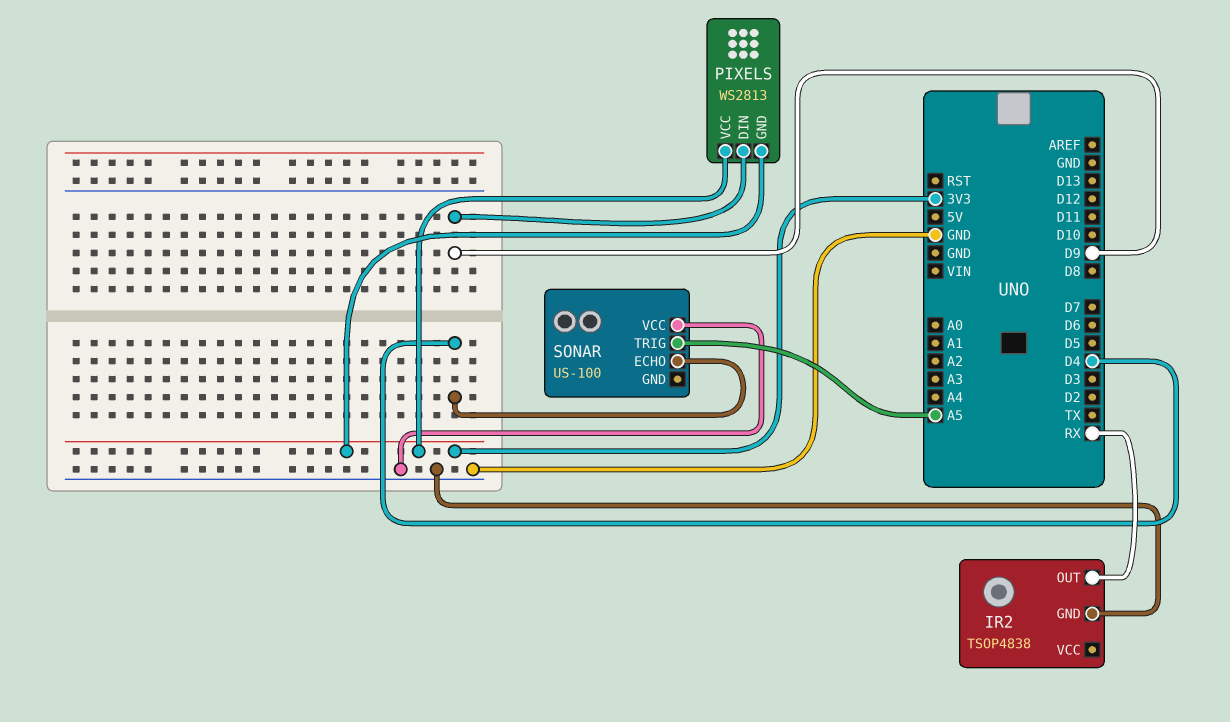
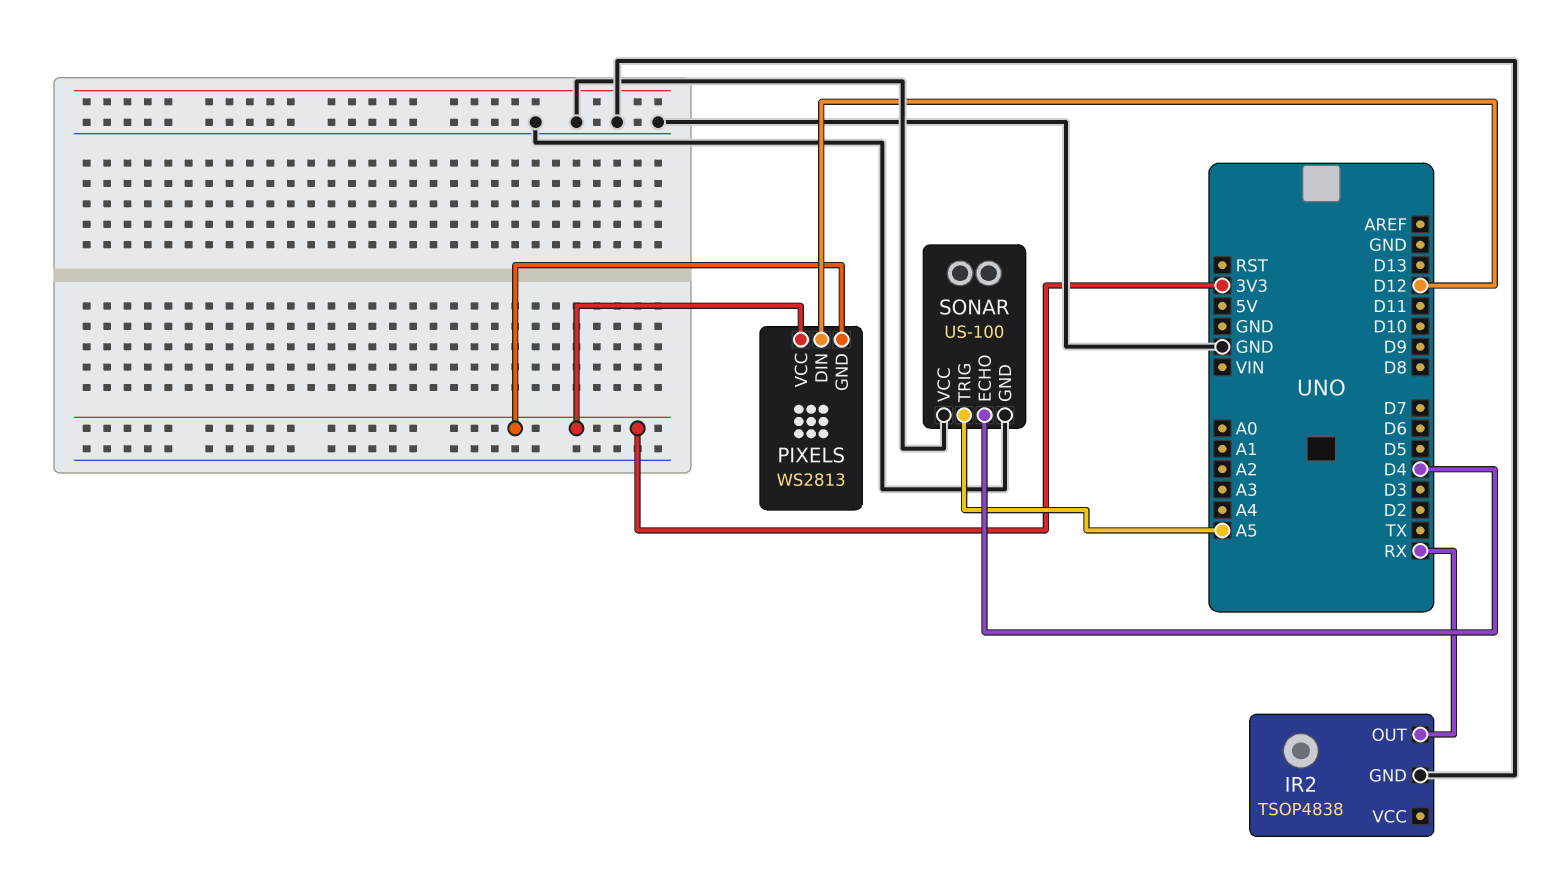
PIXELS pin DIN: D9 -> D12
SONAR pin GND: none -> GND

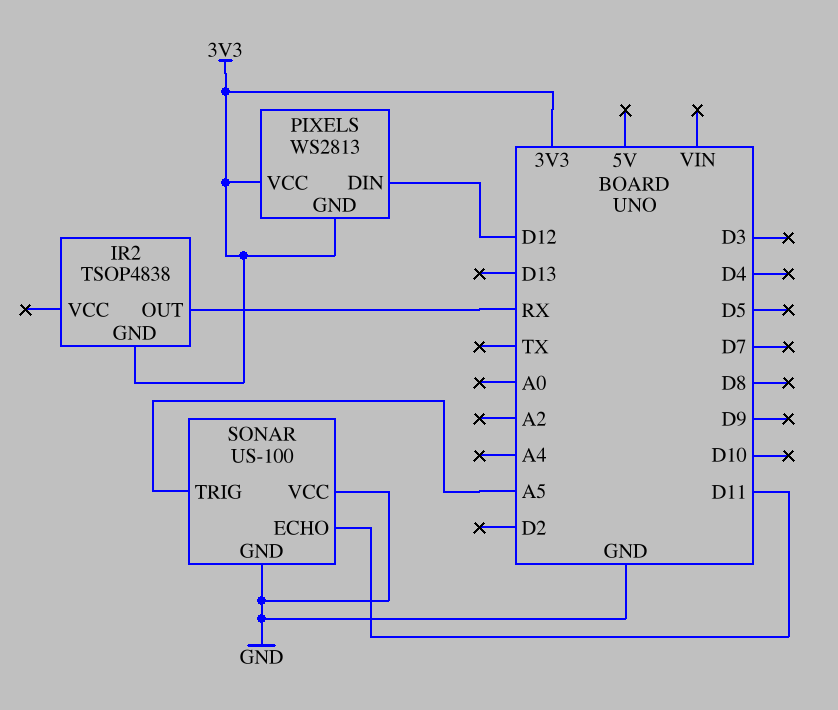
IR2 pin GND: GND -> 3V3
SONAR pin ECHO: D4 -> D11

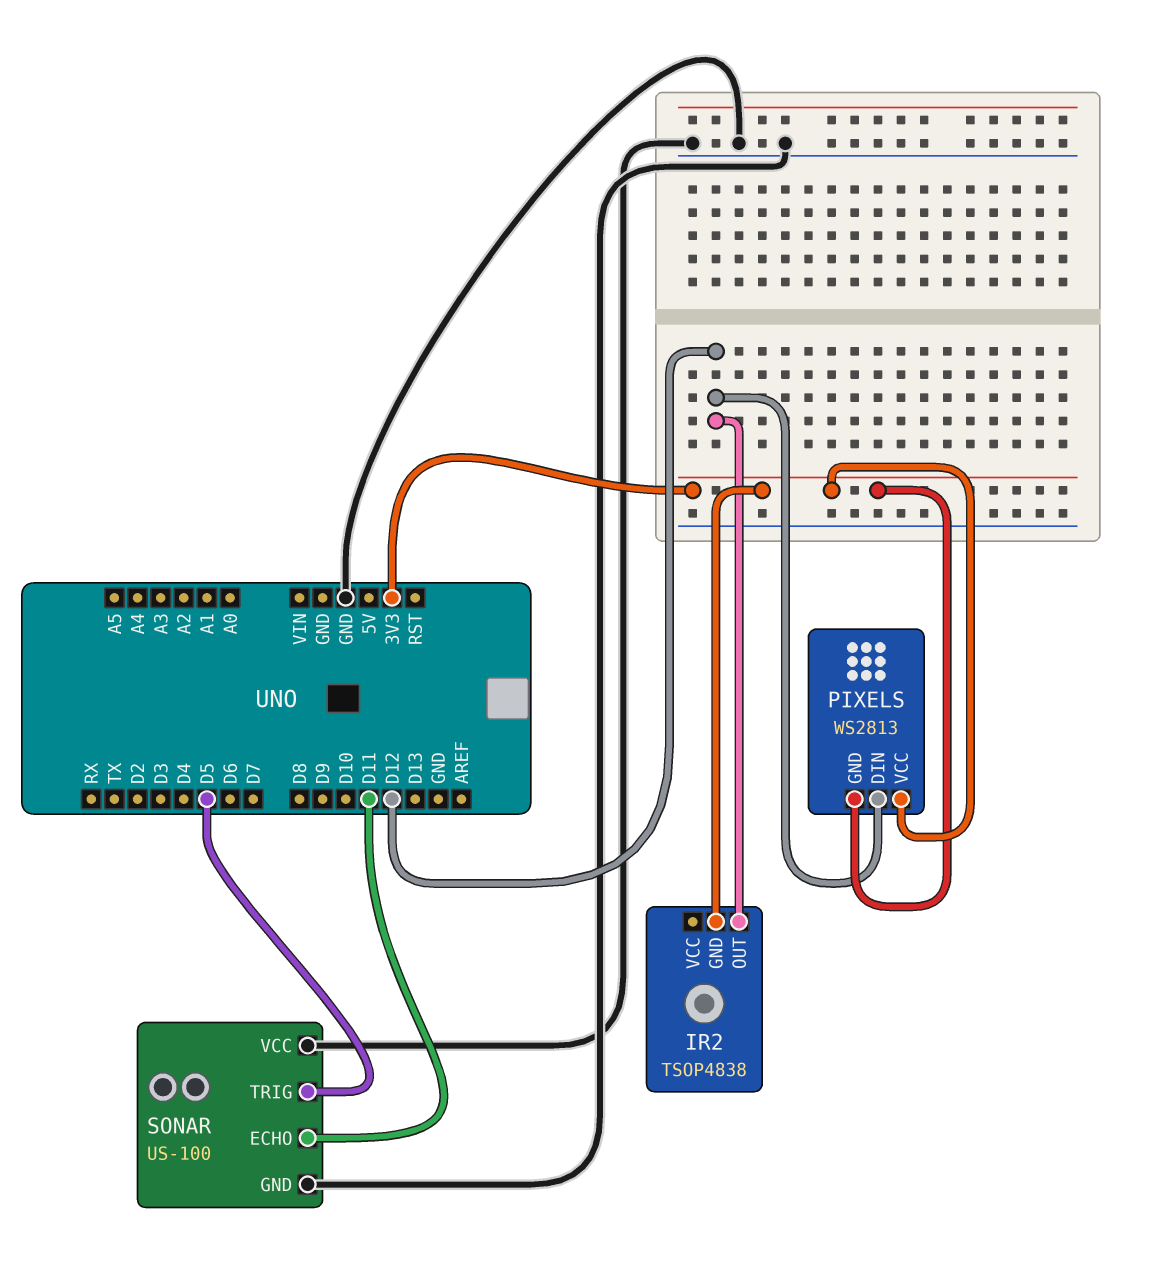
IR2 pin OUT: RX -> D12
SONAR pin TRIG: A5 -> D5

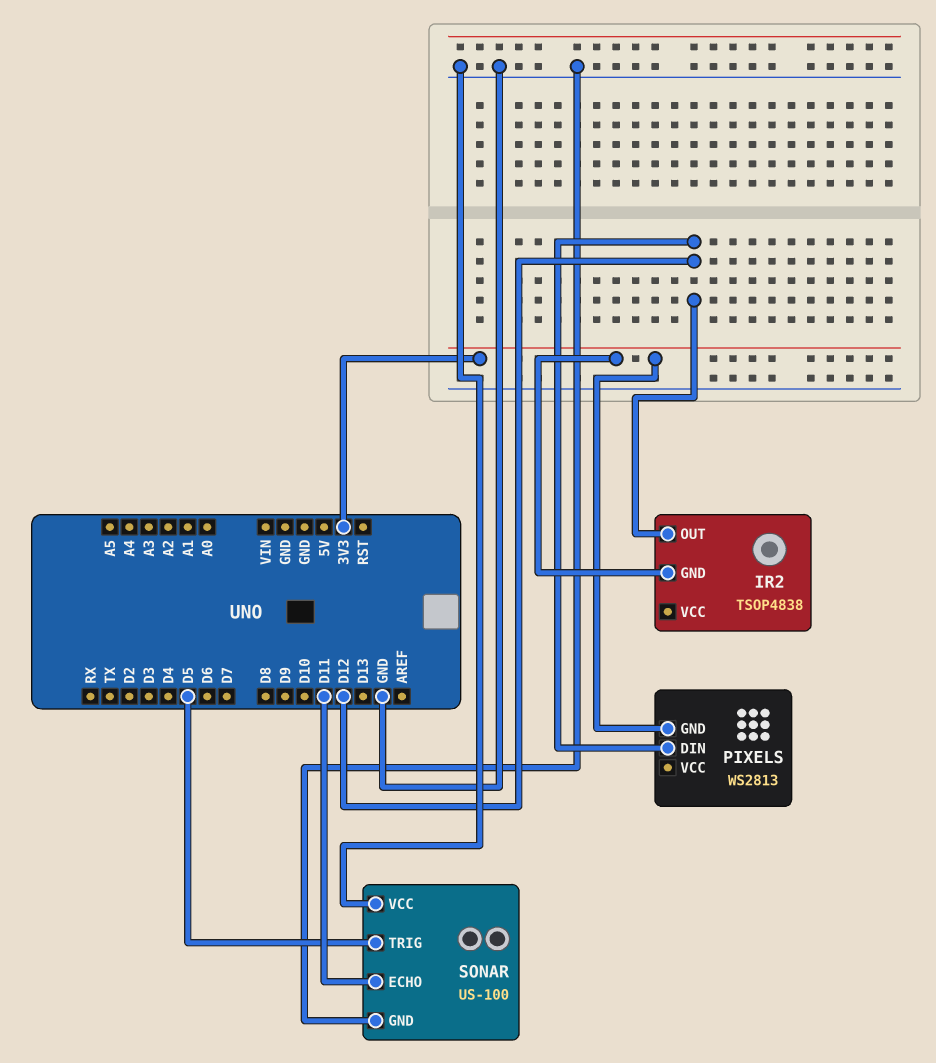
PIXELS pin VCC: 3V3 -> none

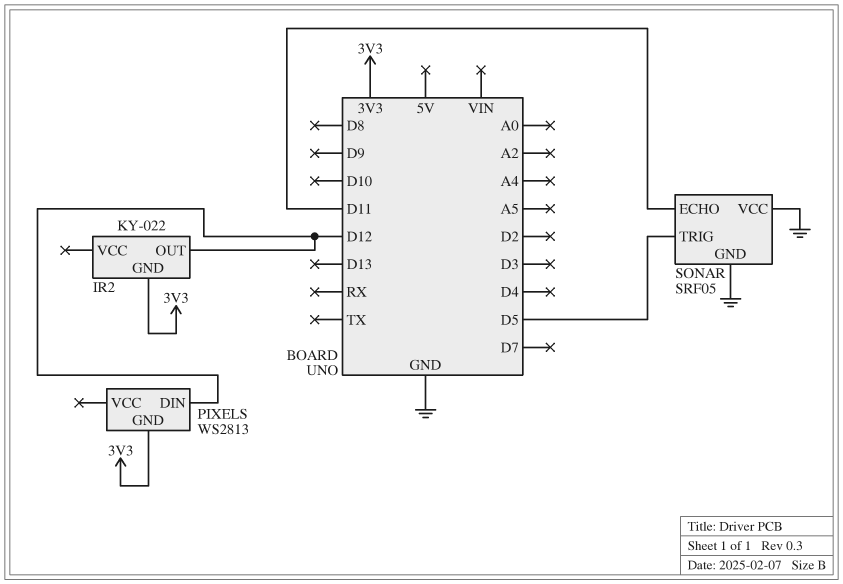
IR2: TSOP4838 -> KY-022
SONAR: US-100 -> SRF05

